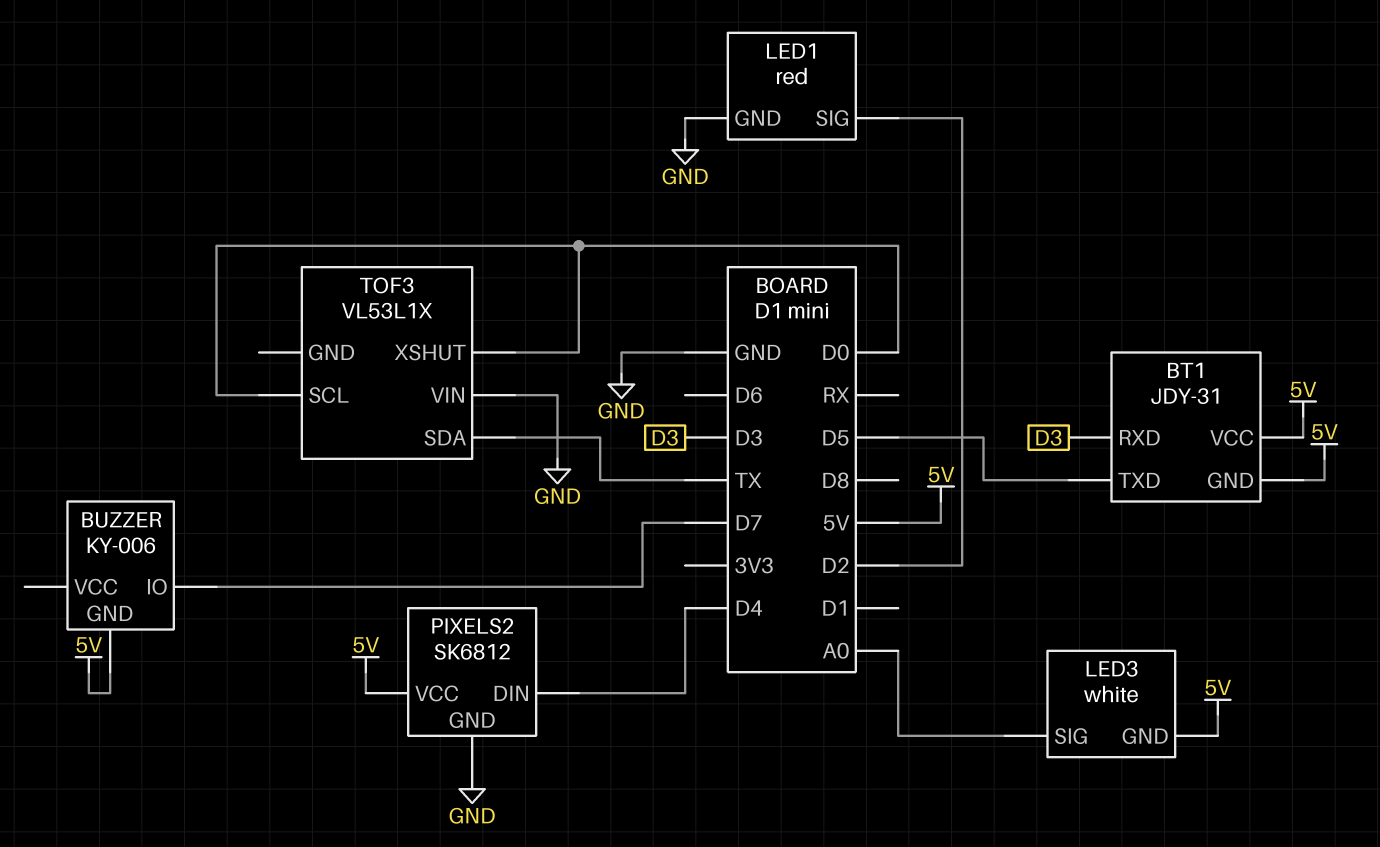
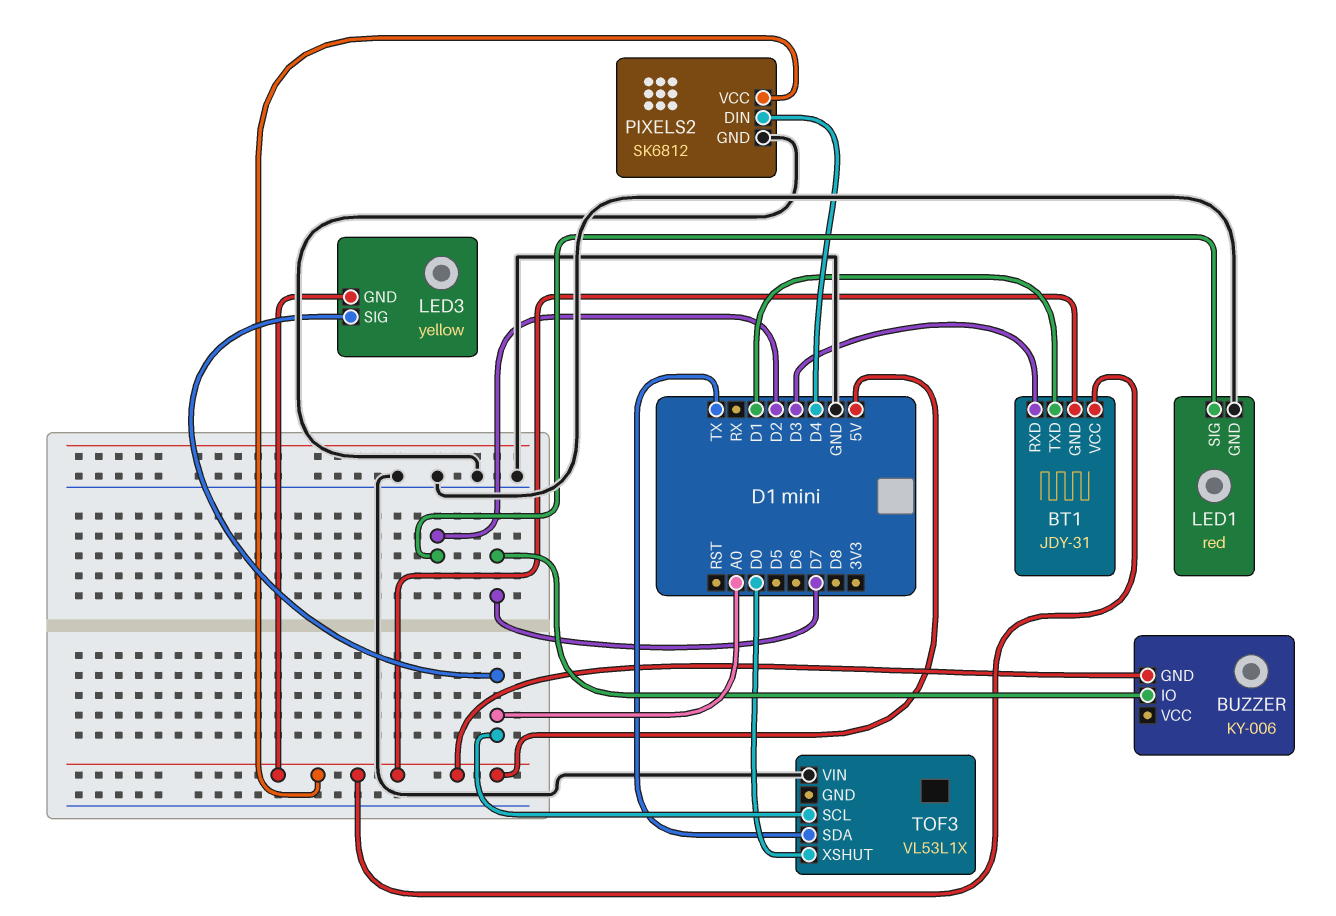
BT1 pin TXD: D5 -> D1
LED3: white -> yellow
TOF3 pin SCL: D0 -> A0

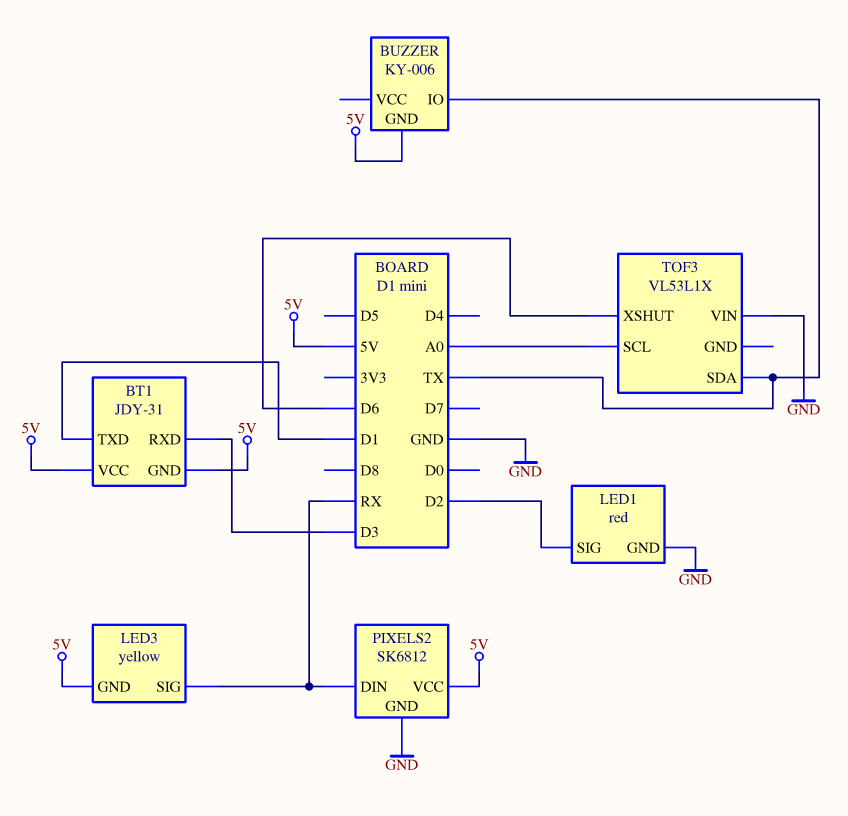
BUZZER pin IO: D7 -> TX
LED3 pin SIG: A0 -> RX
PIXELS2 pin DIN: D4 -> RX
TOF3 pin XSHUT: D0 -> D6

